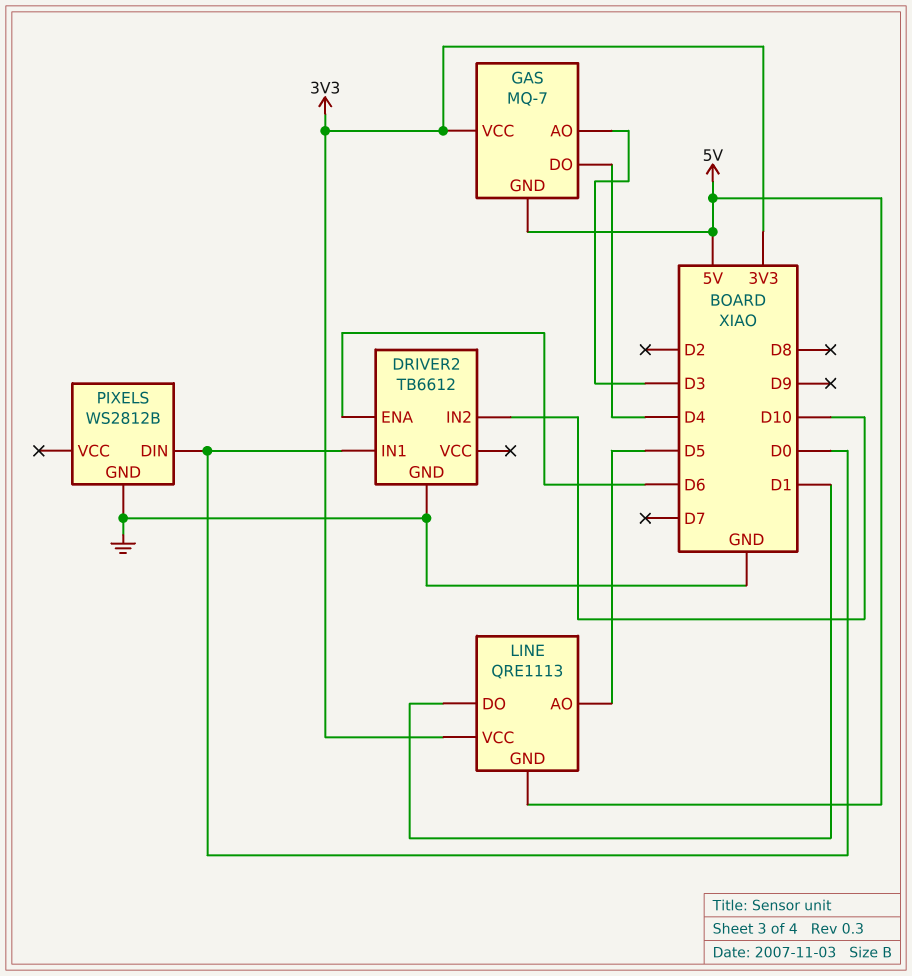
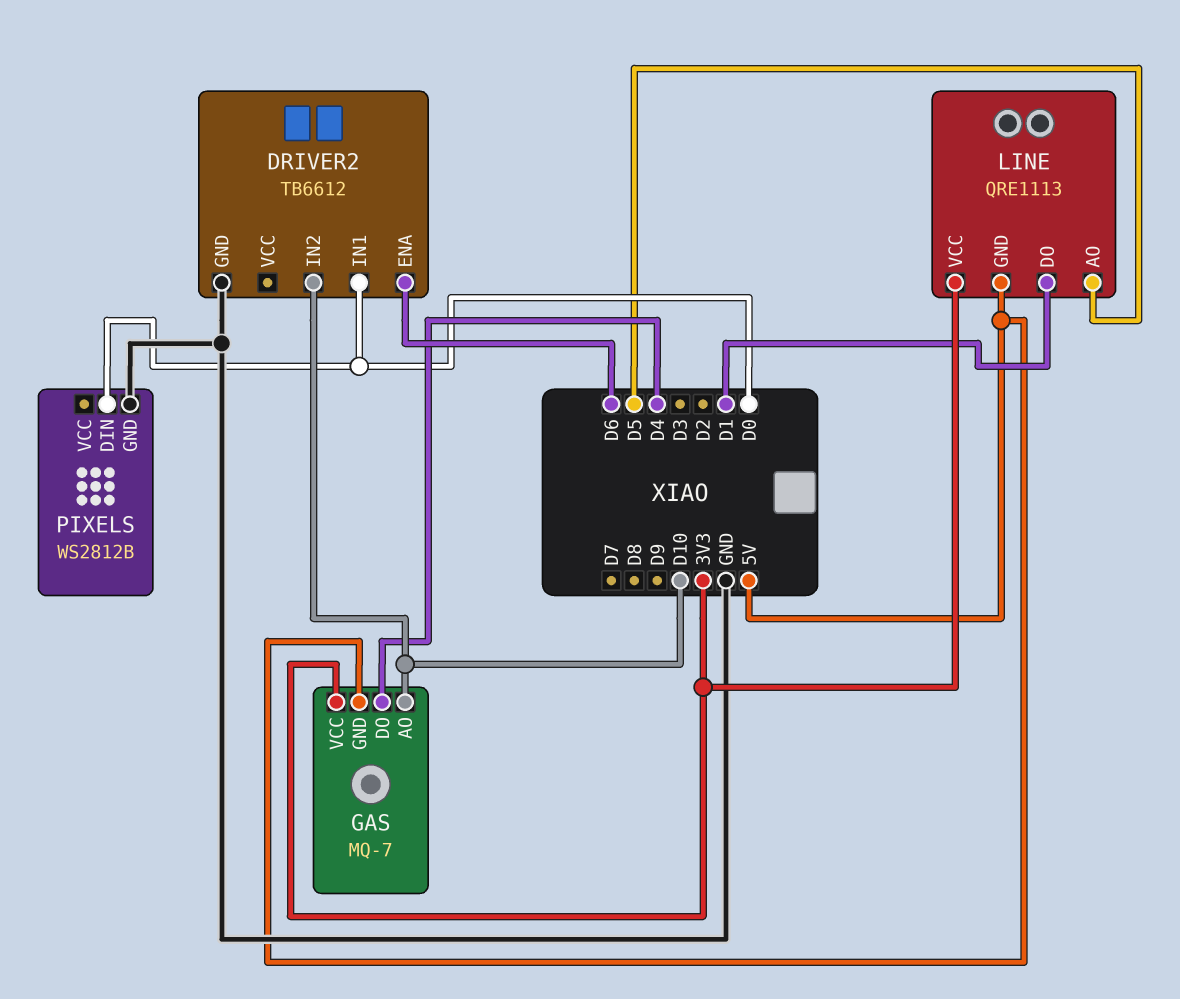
GAS pin AO: D3 -> D10

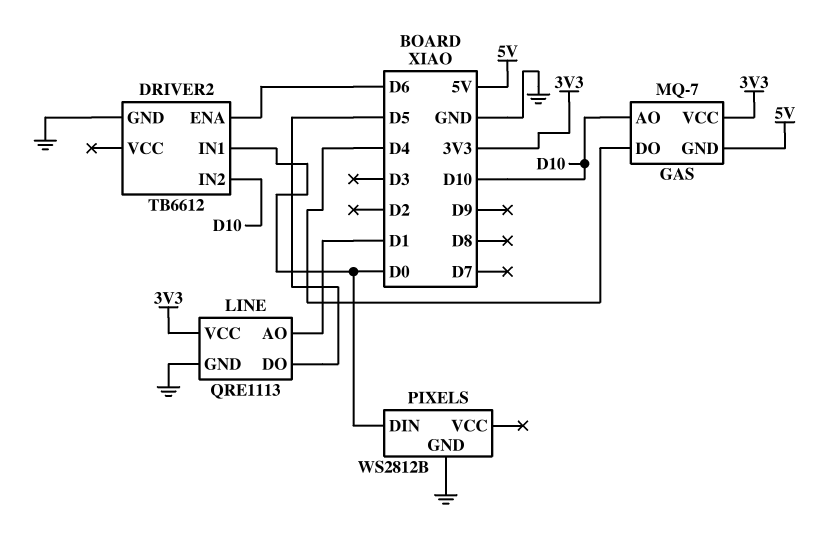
LINE pin AO: D5 -> D1
LINE pin DO: D1 -> D5
LINE pin GND: 5V -> GND

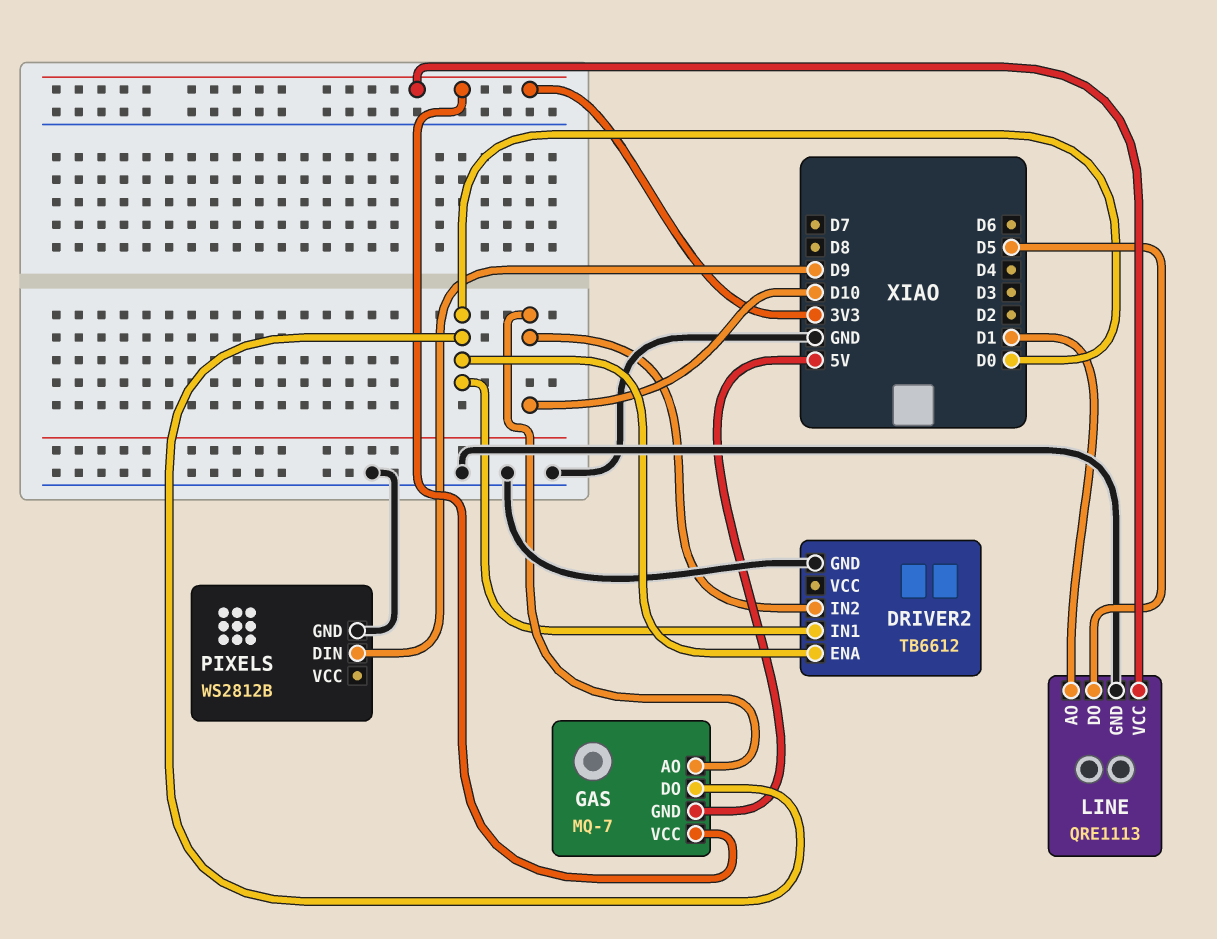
DRIVER2 pin ENA: D6 -> D0
GAS pin DO: D4 -> D0
PIXELS pin DIN: D0 -> D9

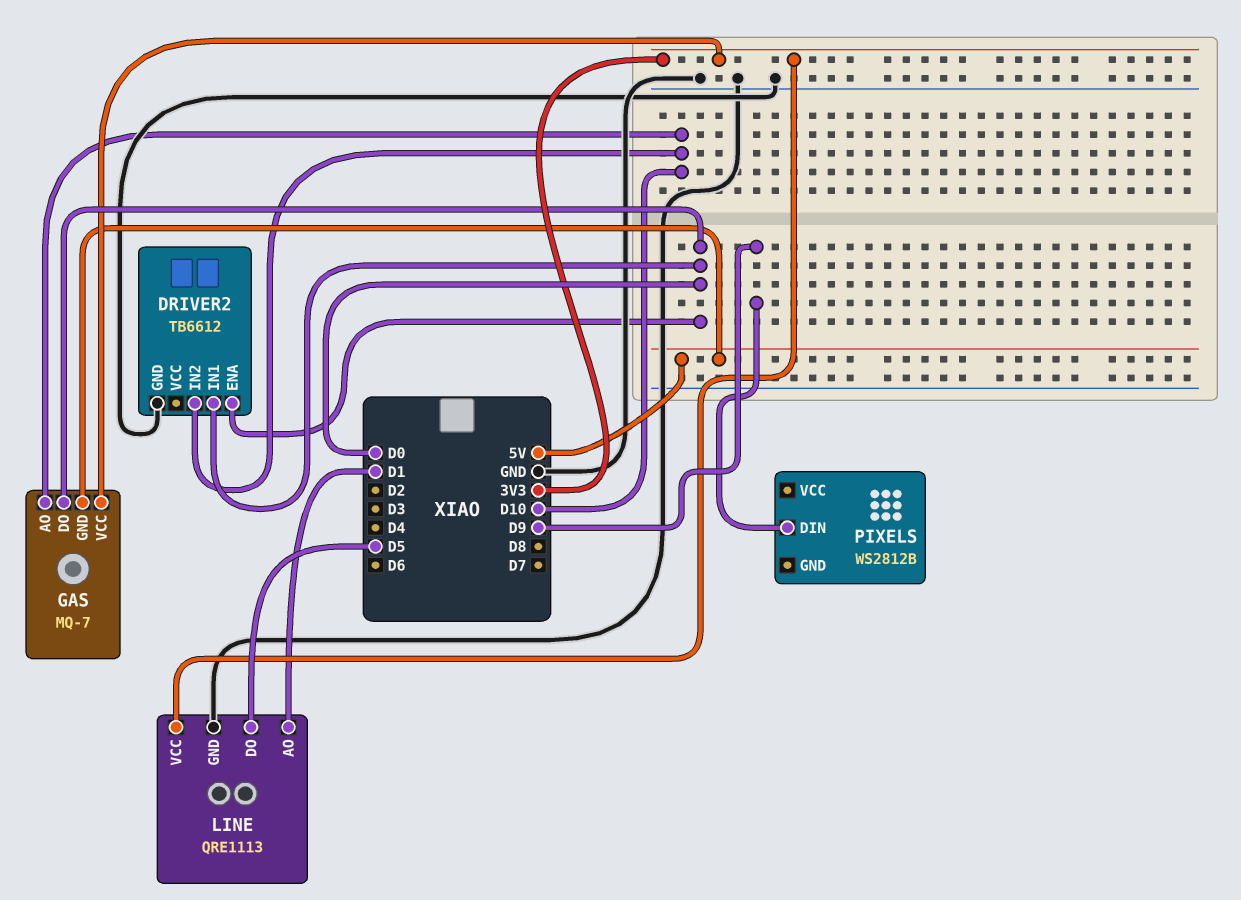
PIXELS pin GND: GND -> none

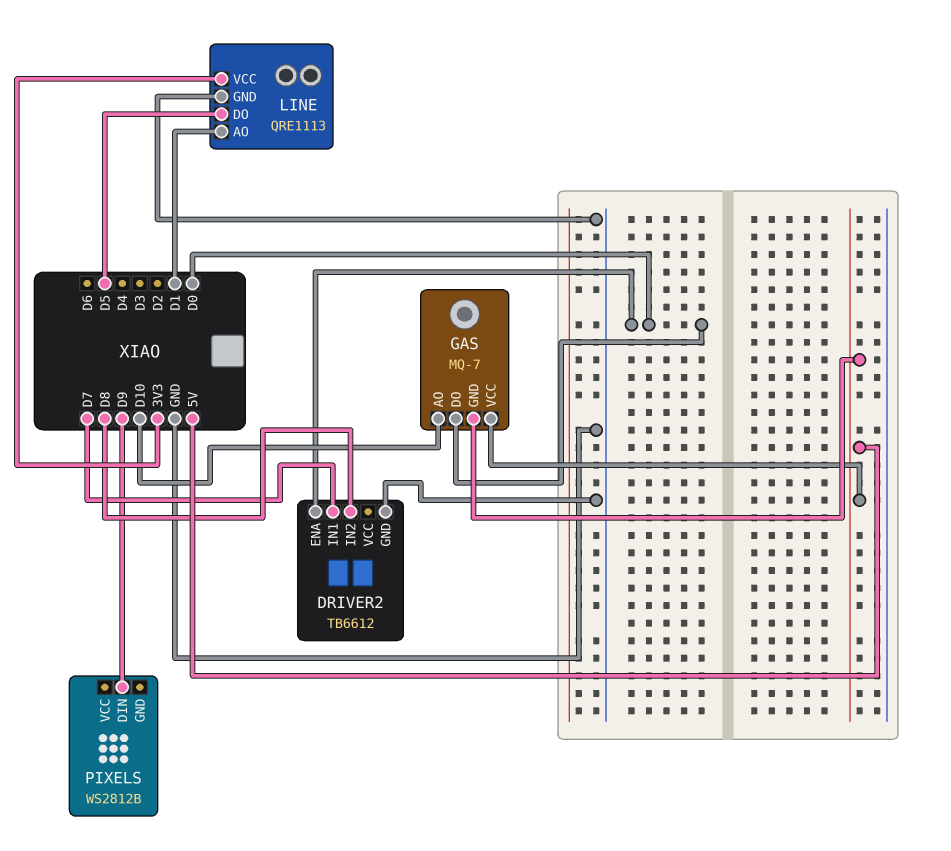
DRIVER2 pin IN1: D0 -> D7
DRIVER2 pin IN2: D10 -> D8
GAS pin VCC: 3V3 -> 5V

